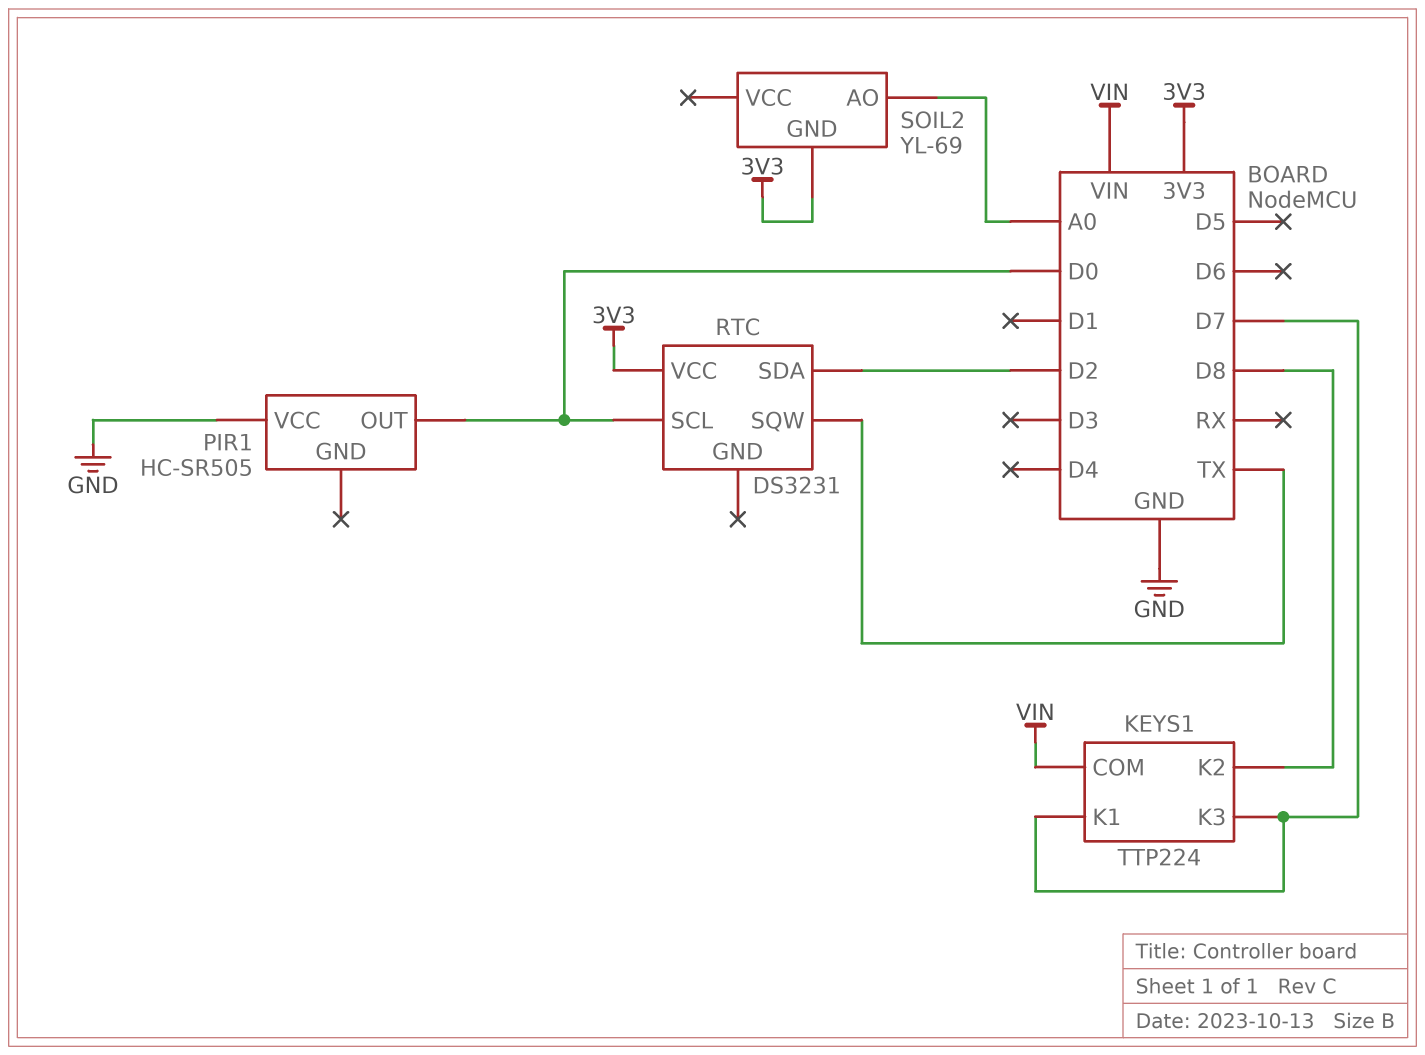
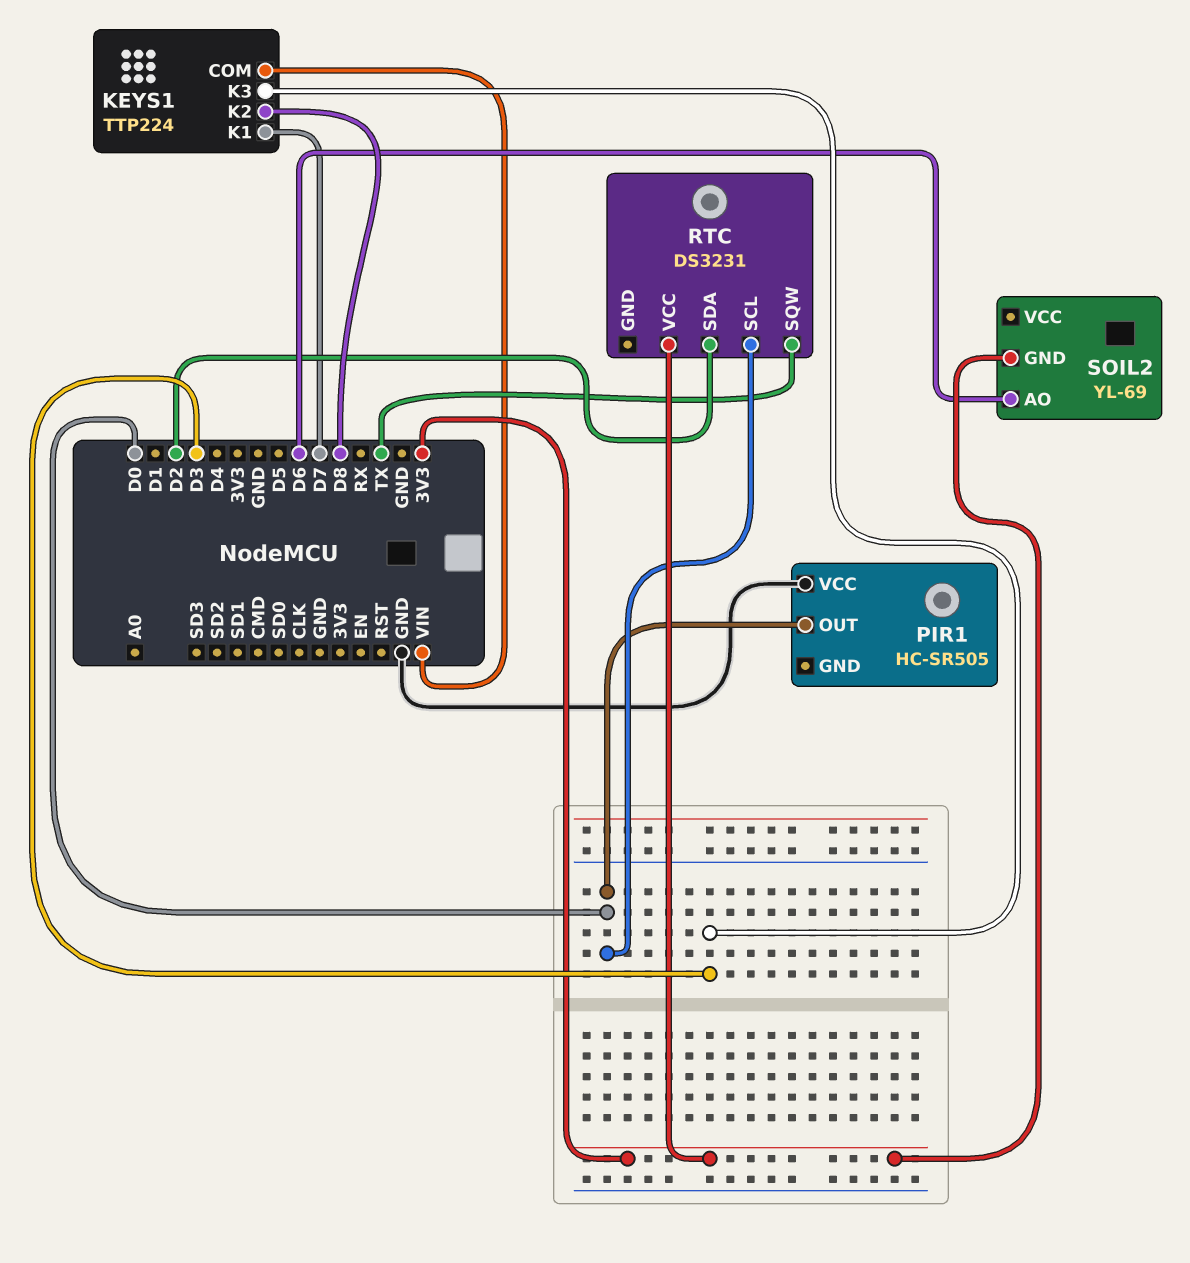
KEYS1 pin K3: D7 -> D3
SOIL2 pin AO: A0 -> D6

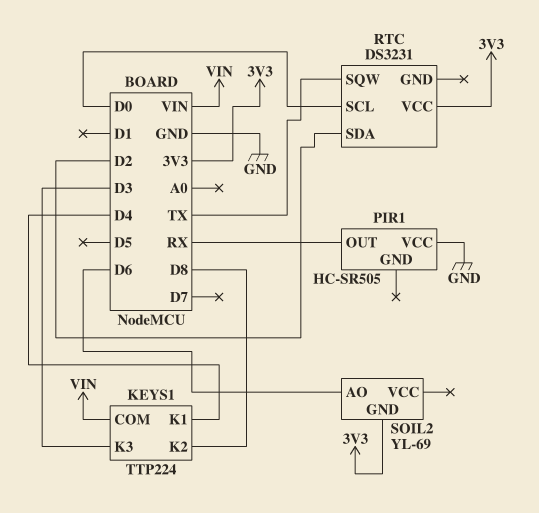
KEYS1 pin K1: D7 -> D4
PIR1 pin OUT: D0 -> RX

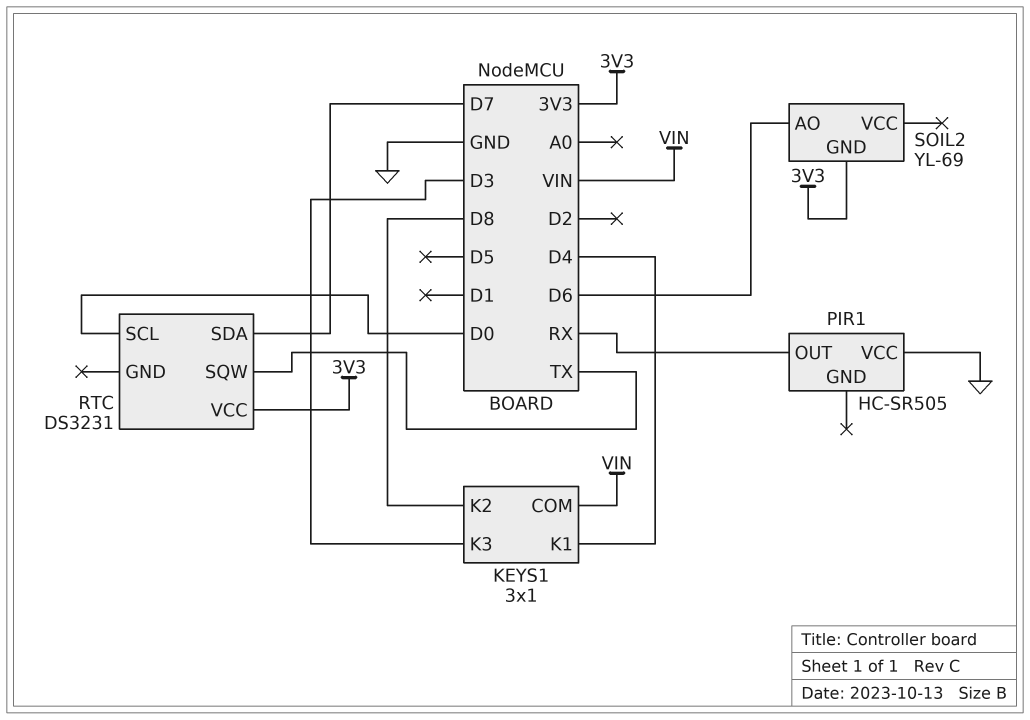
KEYS1: TTP224 -> 3x1
RTC pin SDA: D2 -> D7

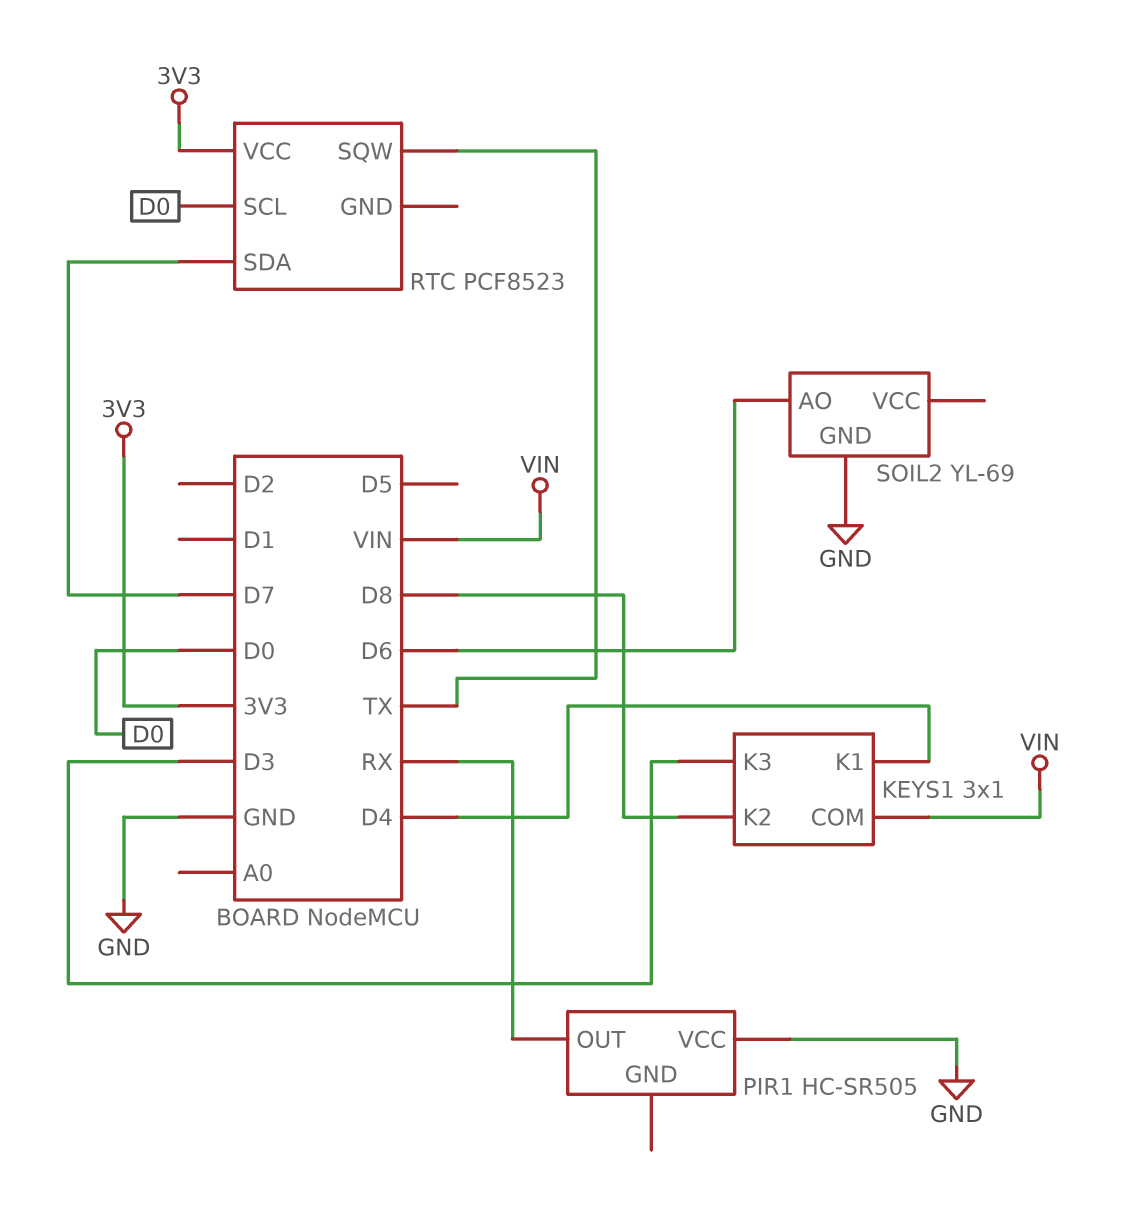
RTC: DS3231 -> PCF8523
SOIL2 pin GND: 3V3 -> GND

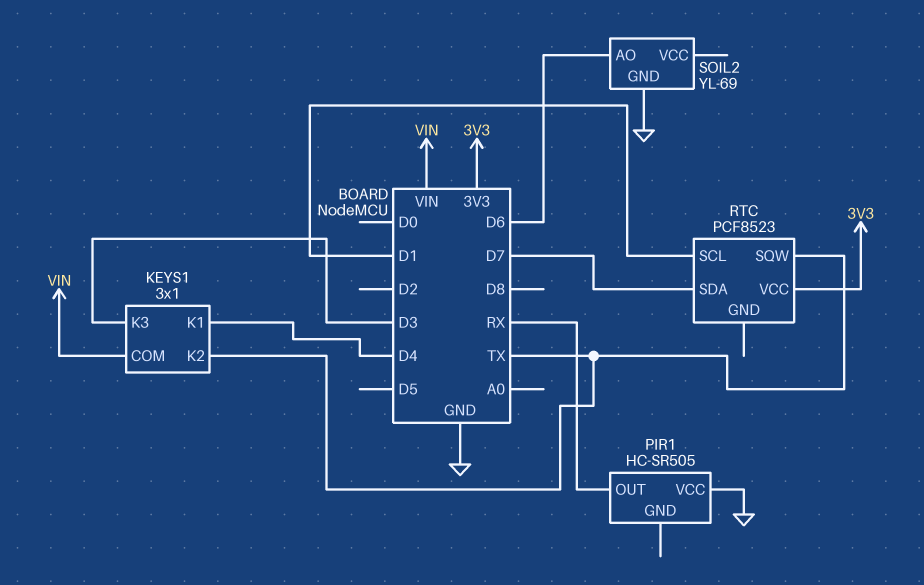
KEYS1 pin K2: D8 -> TX
RTC pin SCL: D0 -> D1

